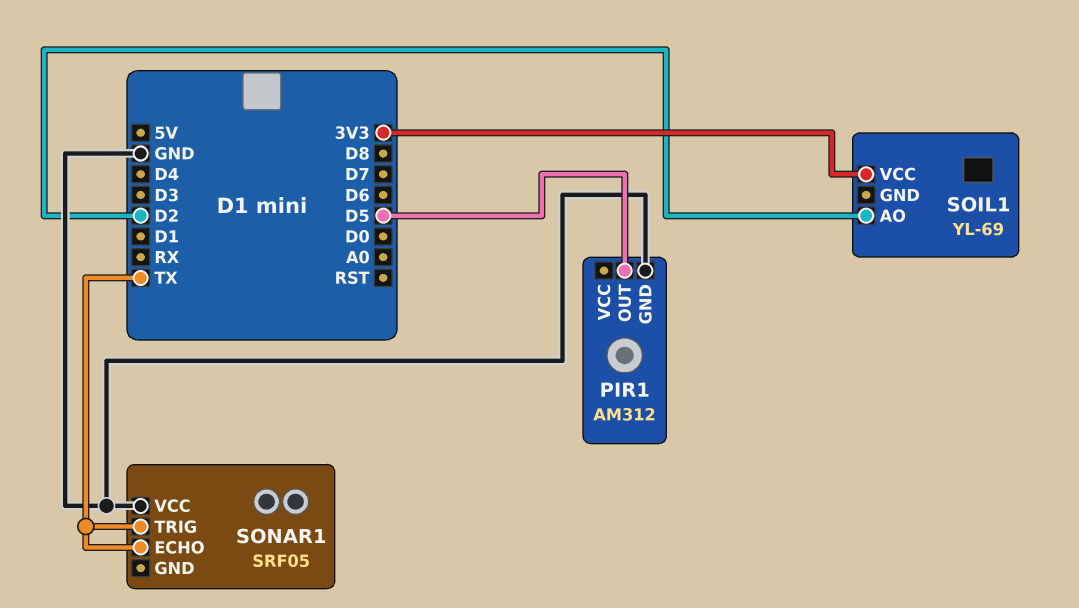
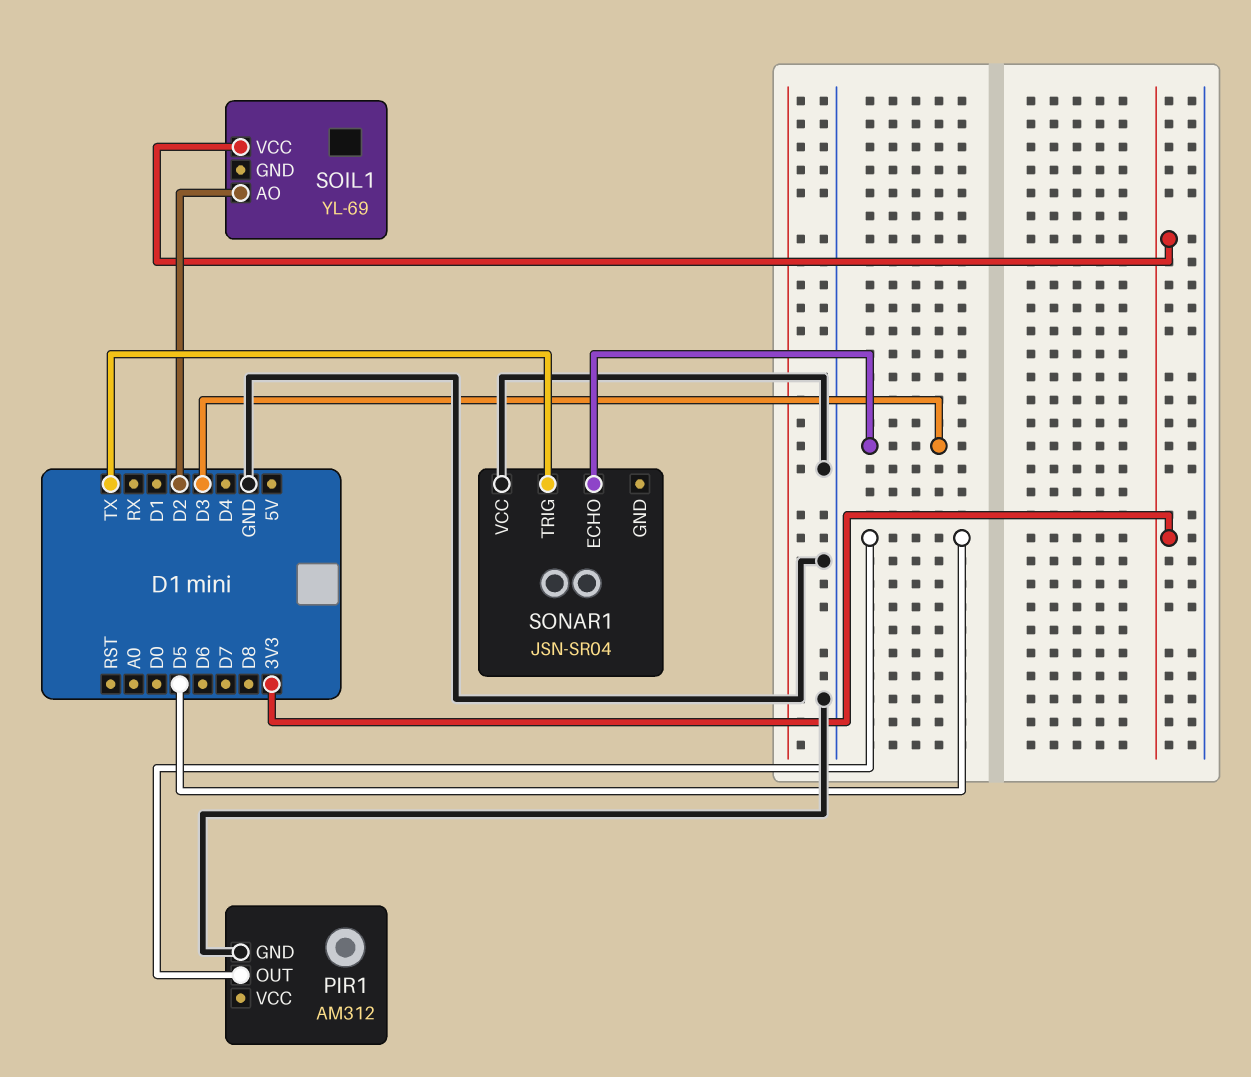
SONAR1: SRF05 -> JSN-SR04
SONAR1 pin ECHO: TX -> D3

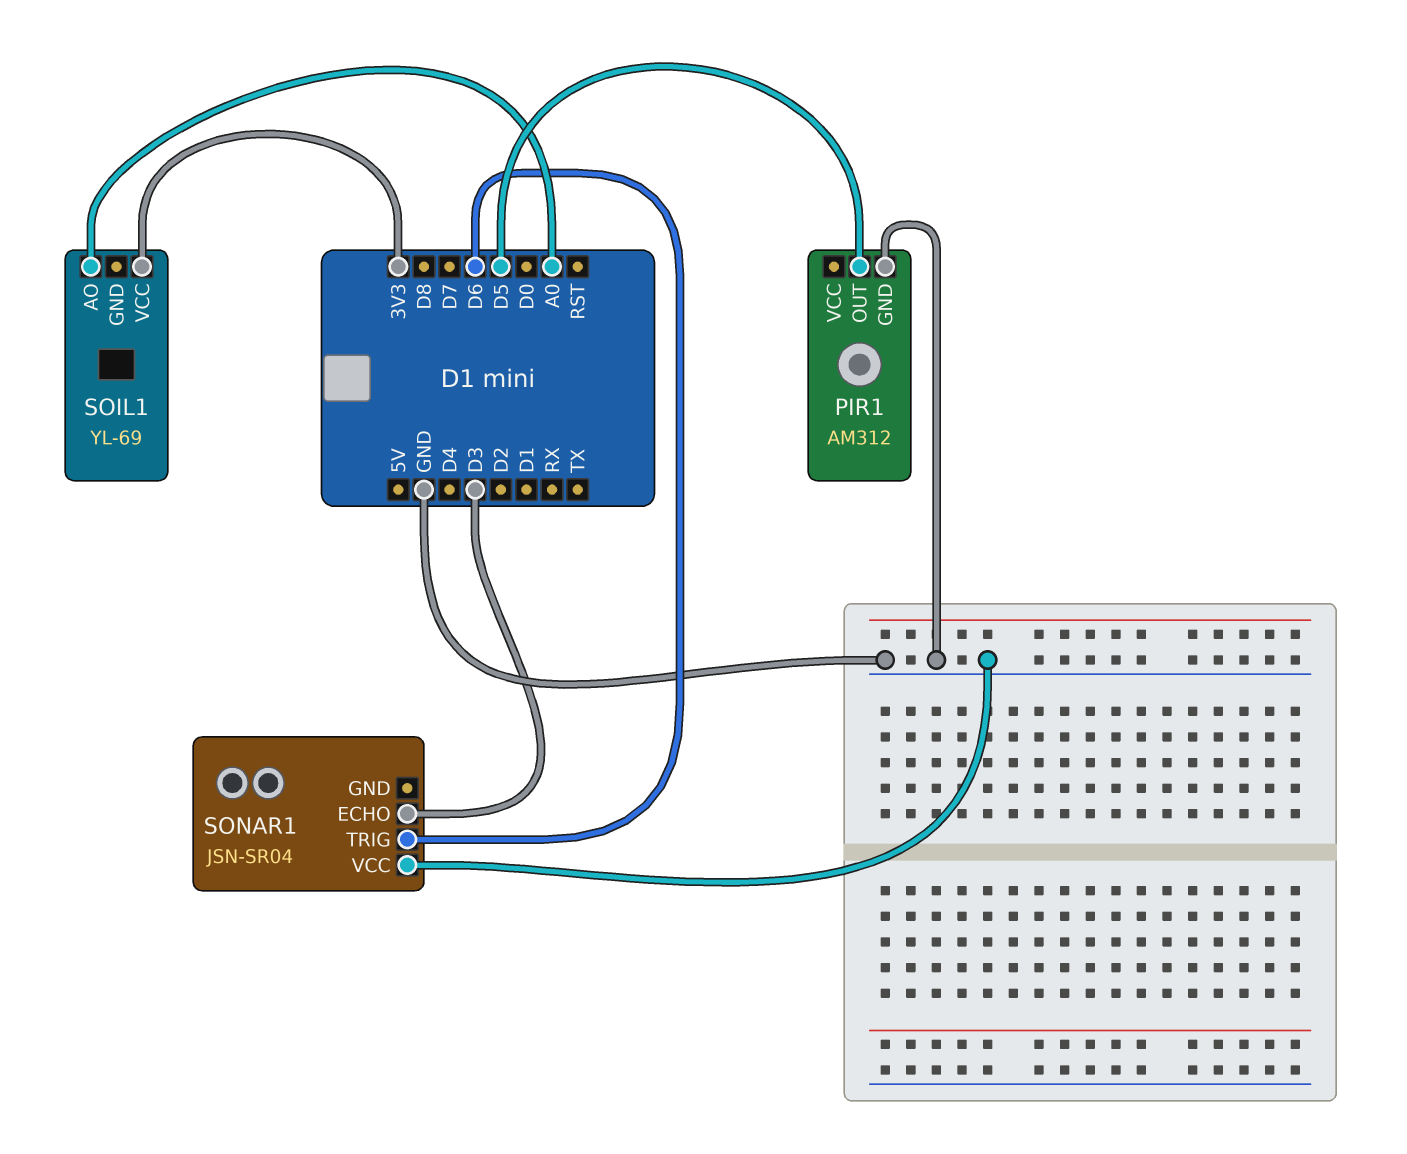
SOIL1 pin AO: D2 -> A0
SONAR1 pin TRIG: TX -> D6

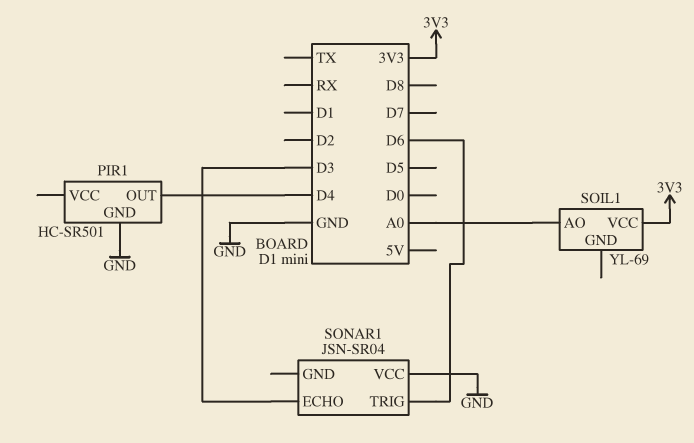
PIR1: AM312 -> HC-SR501
PIR1 pin OUT: D5 -> D4

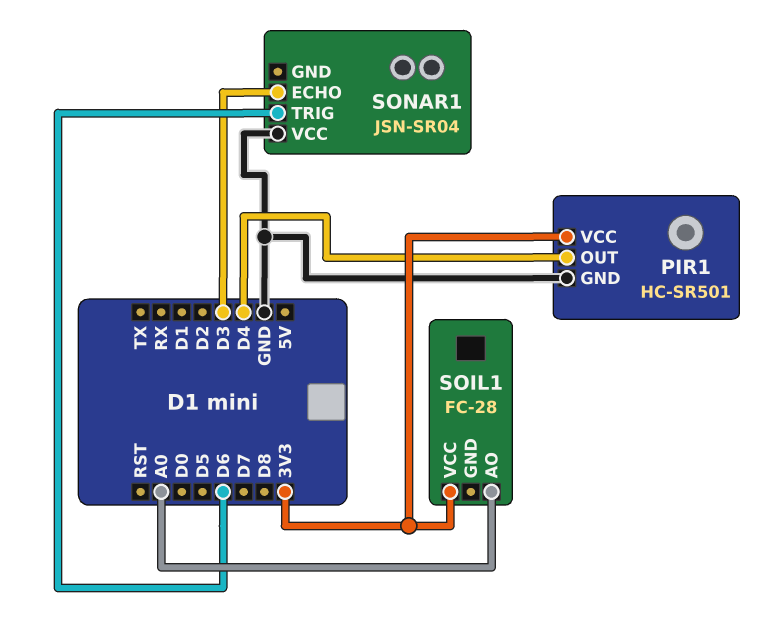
PIR1 pin VCC: none -> 3V3
SOIL1: YL-69 -> FC-28

